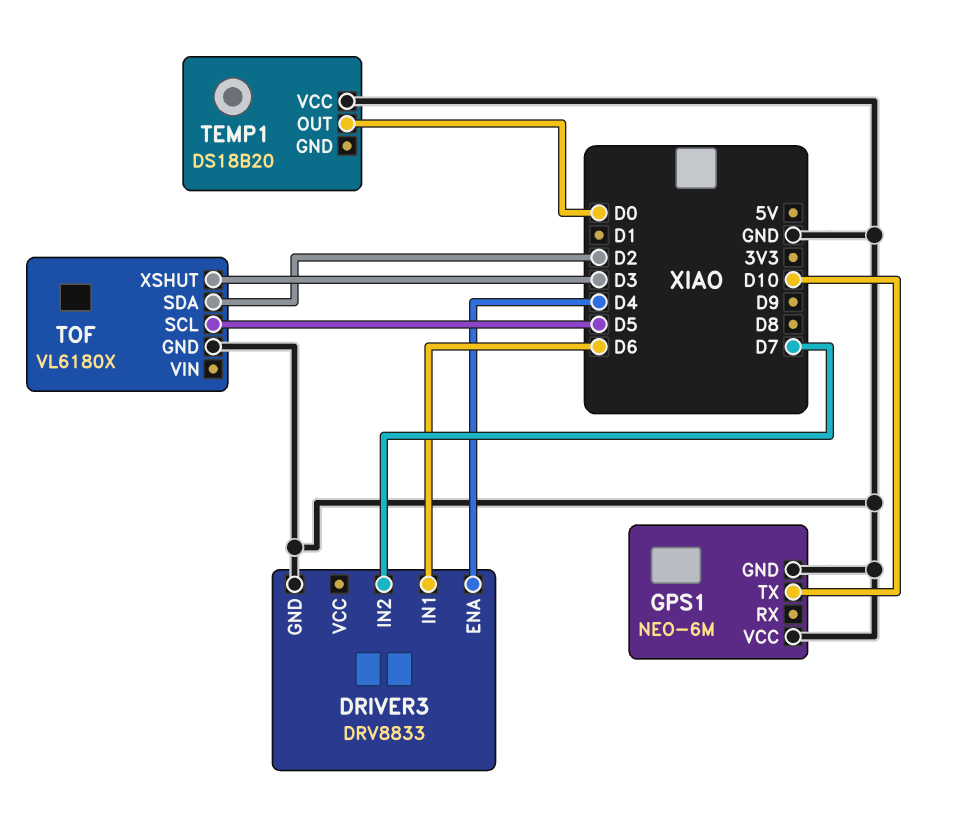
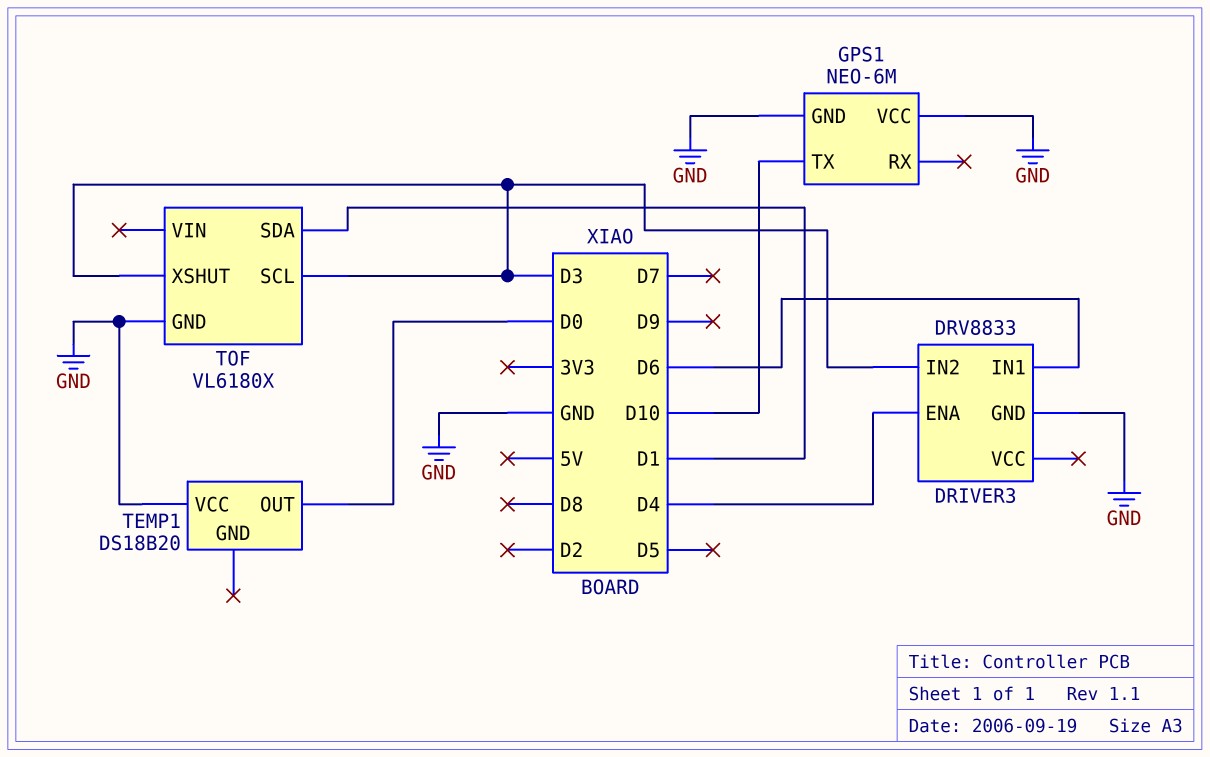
DRIVER3 pin IN2: D7 -> D3
TOF pin SCL: D5 -> D3
TOF pin SDA: D2 -> D1

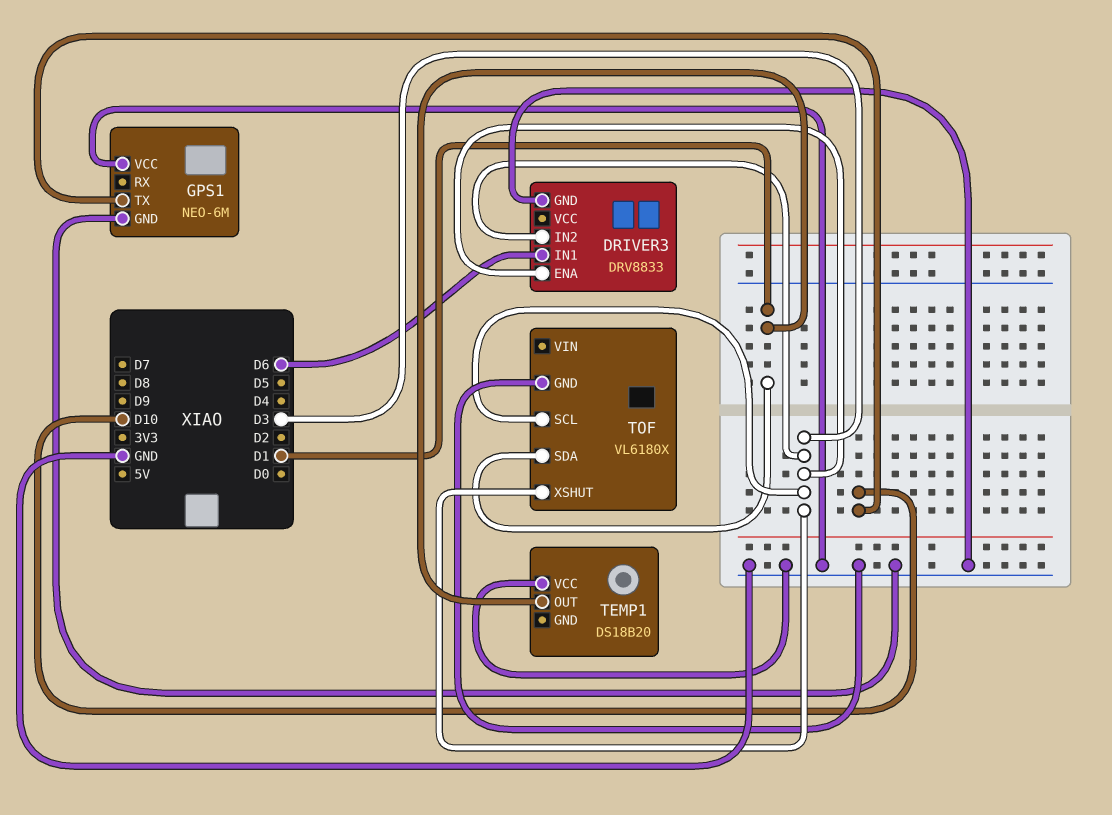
DRIVER3 pin ENA: D4 -> D3
TEMP1 pin OUT: D0 -> D1

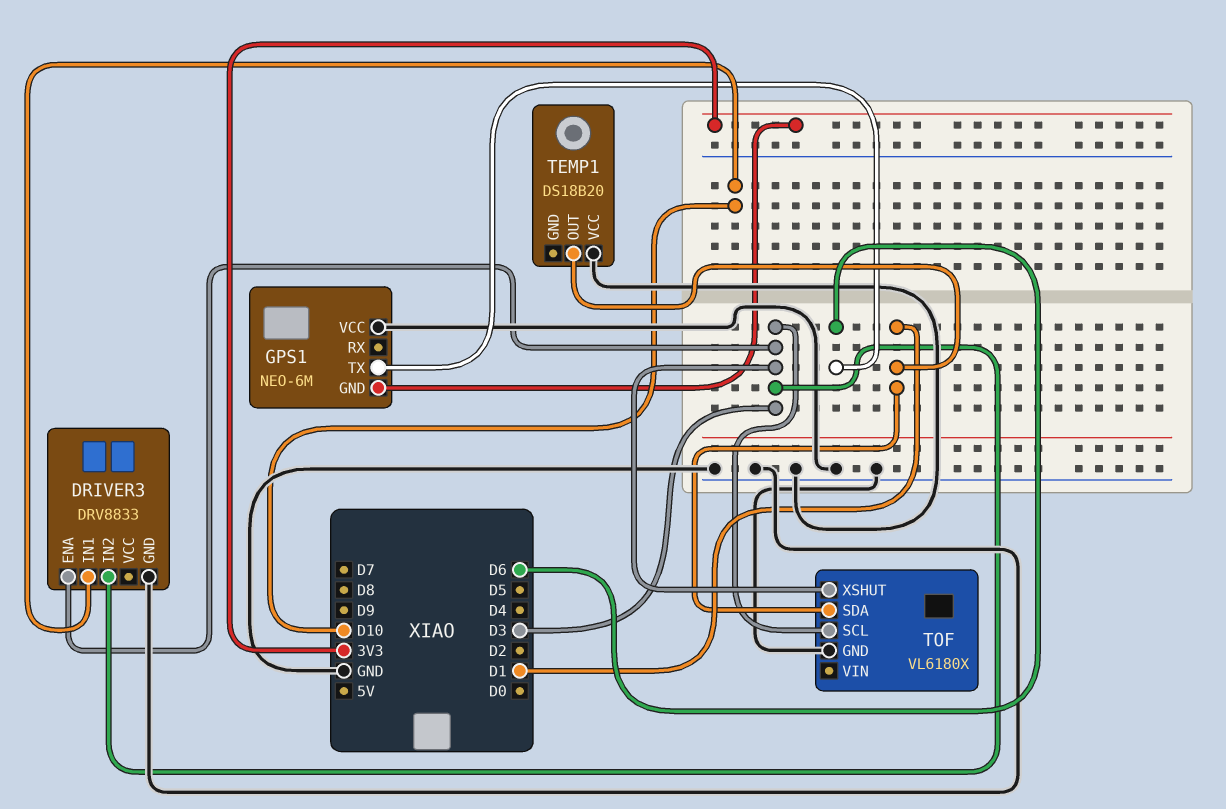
DRIVER3 pin IN1: D6 -> D10
GPS1 pin GND: GND -> 3V3
GPS1 pin TX: D10 -> D6

